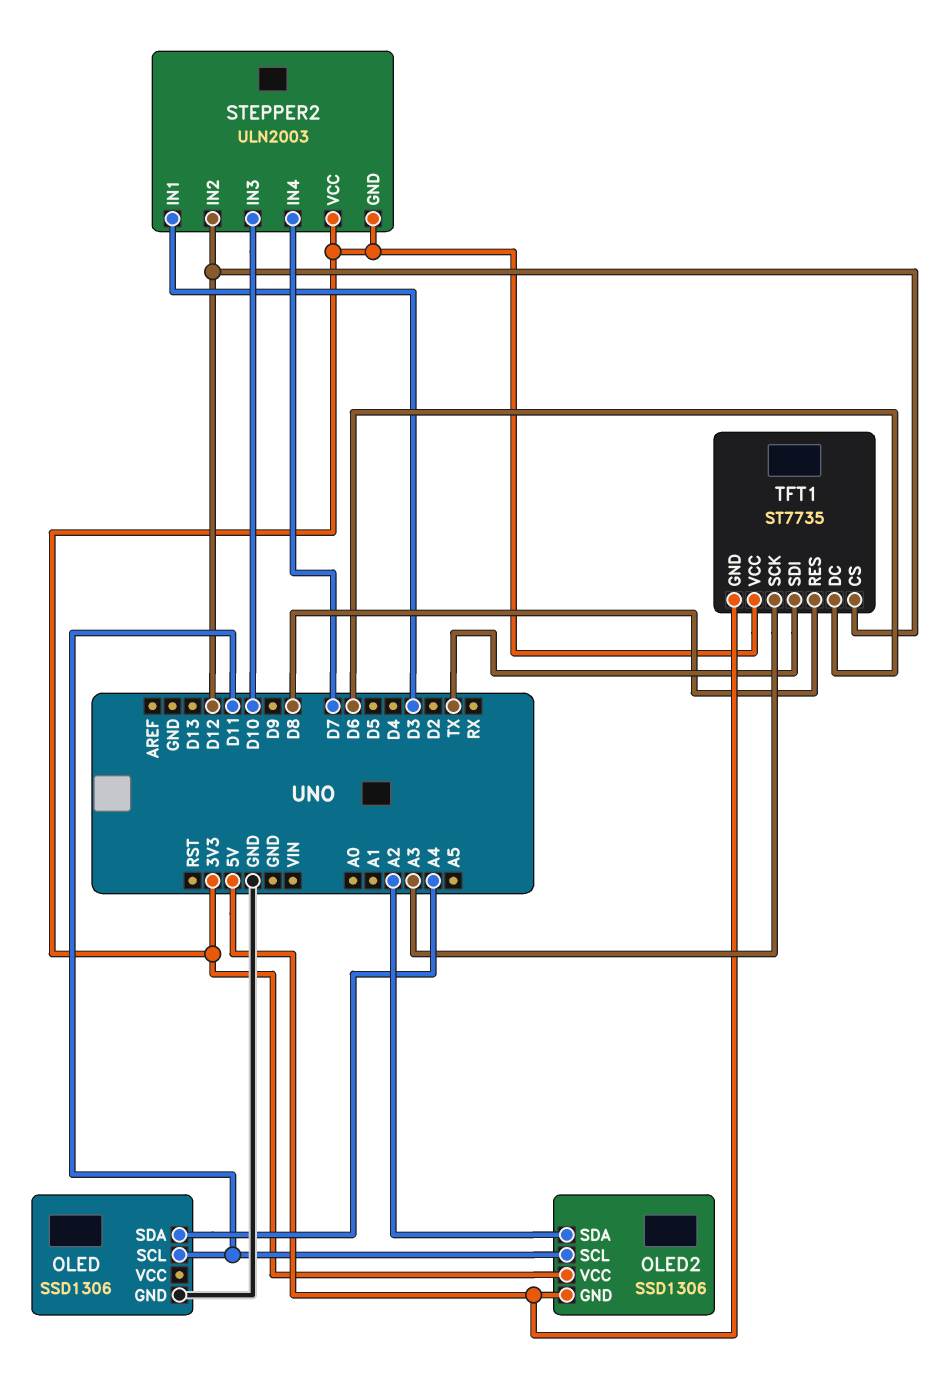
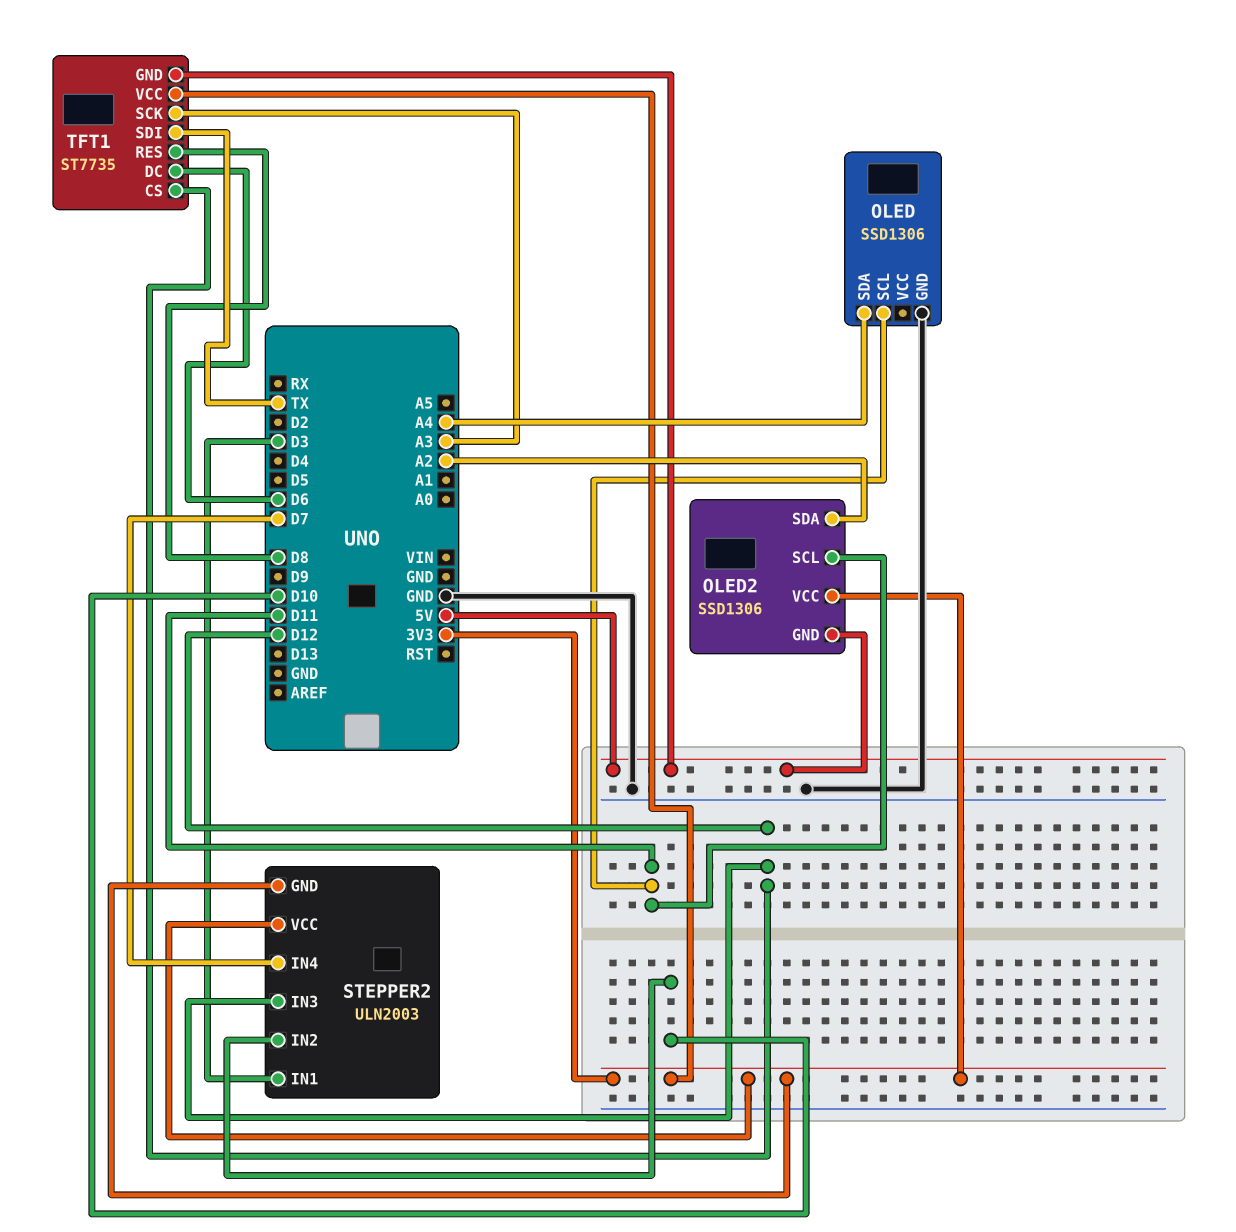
STEPPER2 pin IN2: D12 -> D10
STEPPER2 pin IN3: D10 -> D12

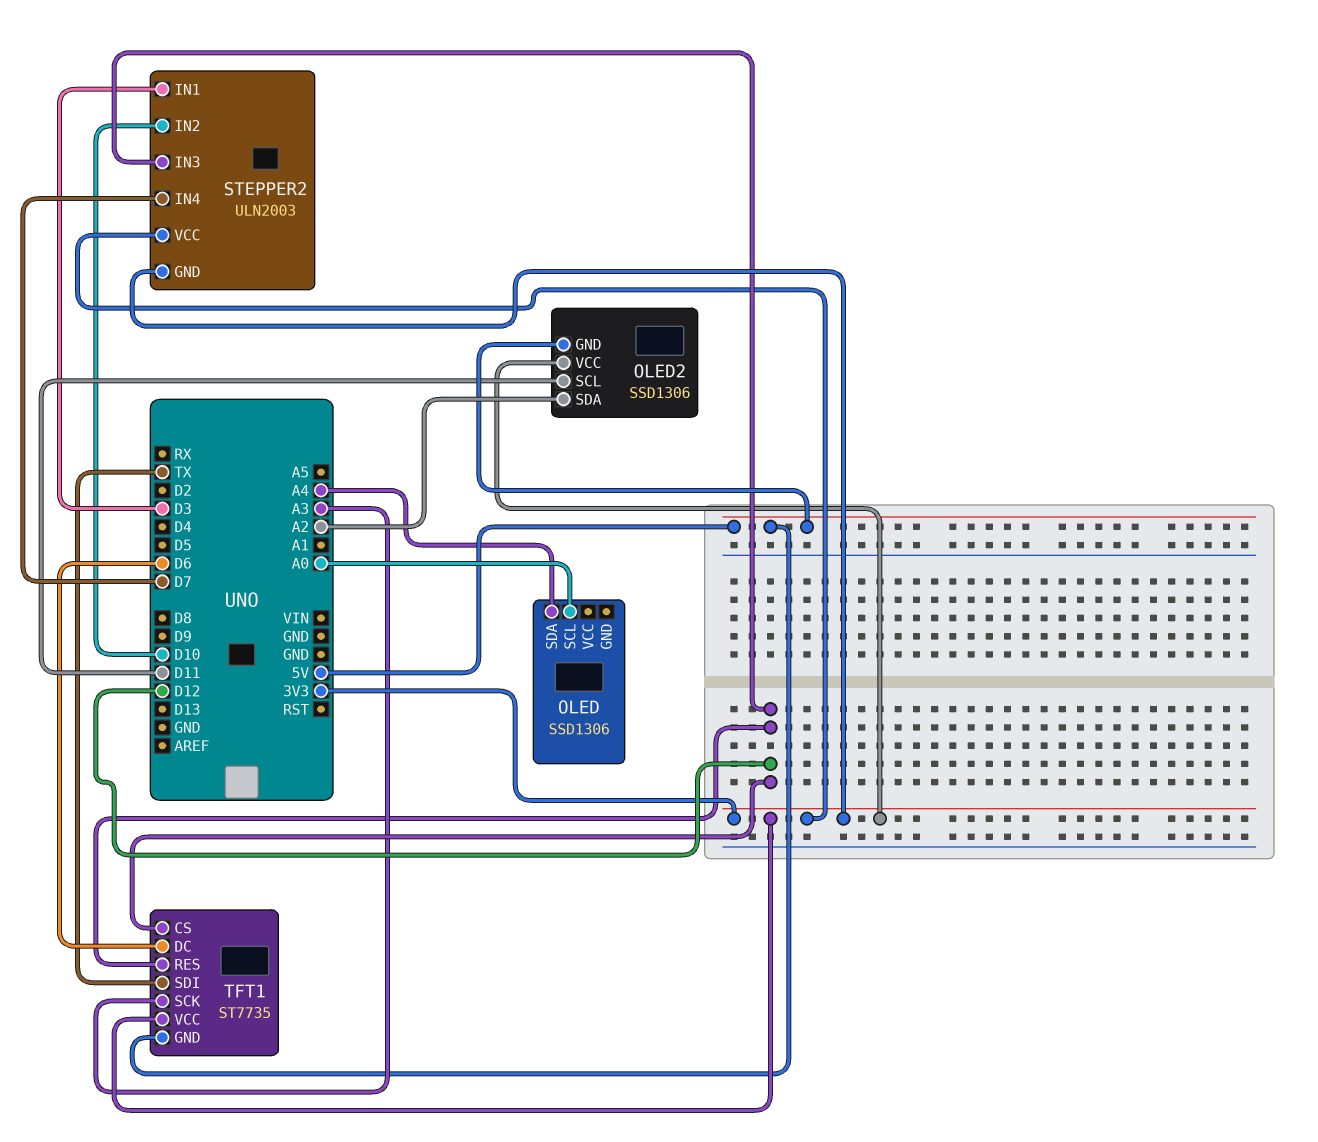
OLED pin GND: GND -> none
OLED pin SCL: D11 -> A0
TFT1 pin RES: D8 -> D12

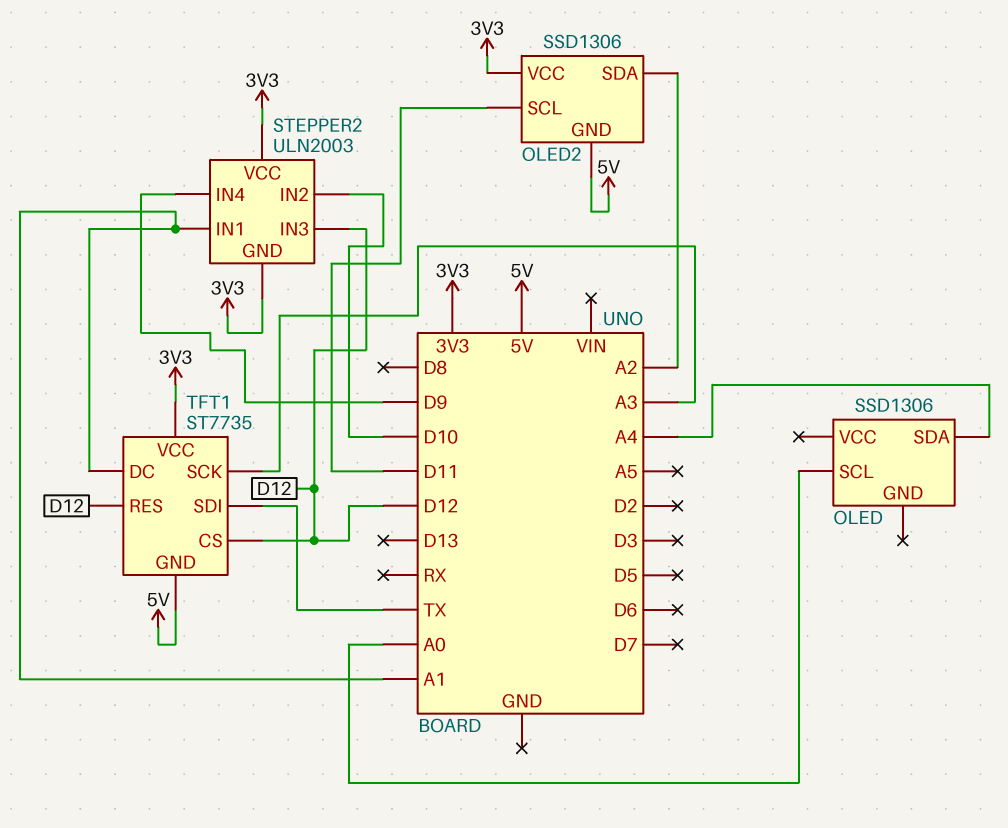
STEPPER2 pin IN1: D3 -> A1
STEPPER2 pin IN4: D7 -> D9
TFT1 pin DC: D6 -> A1

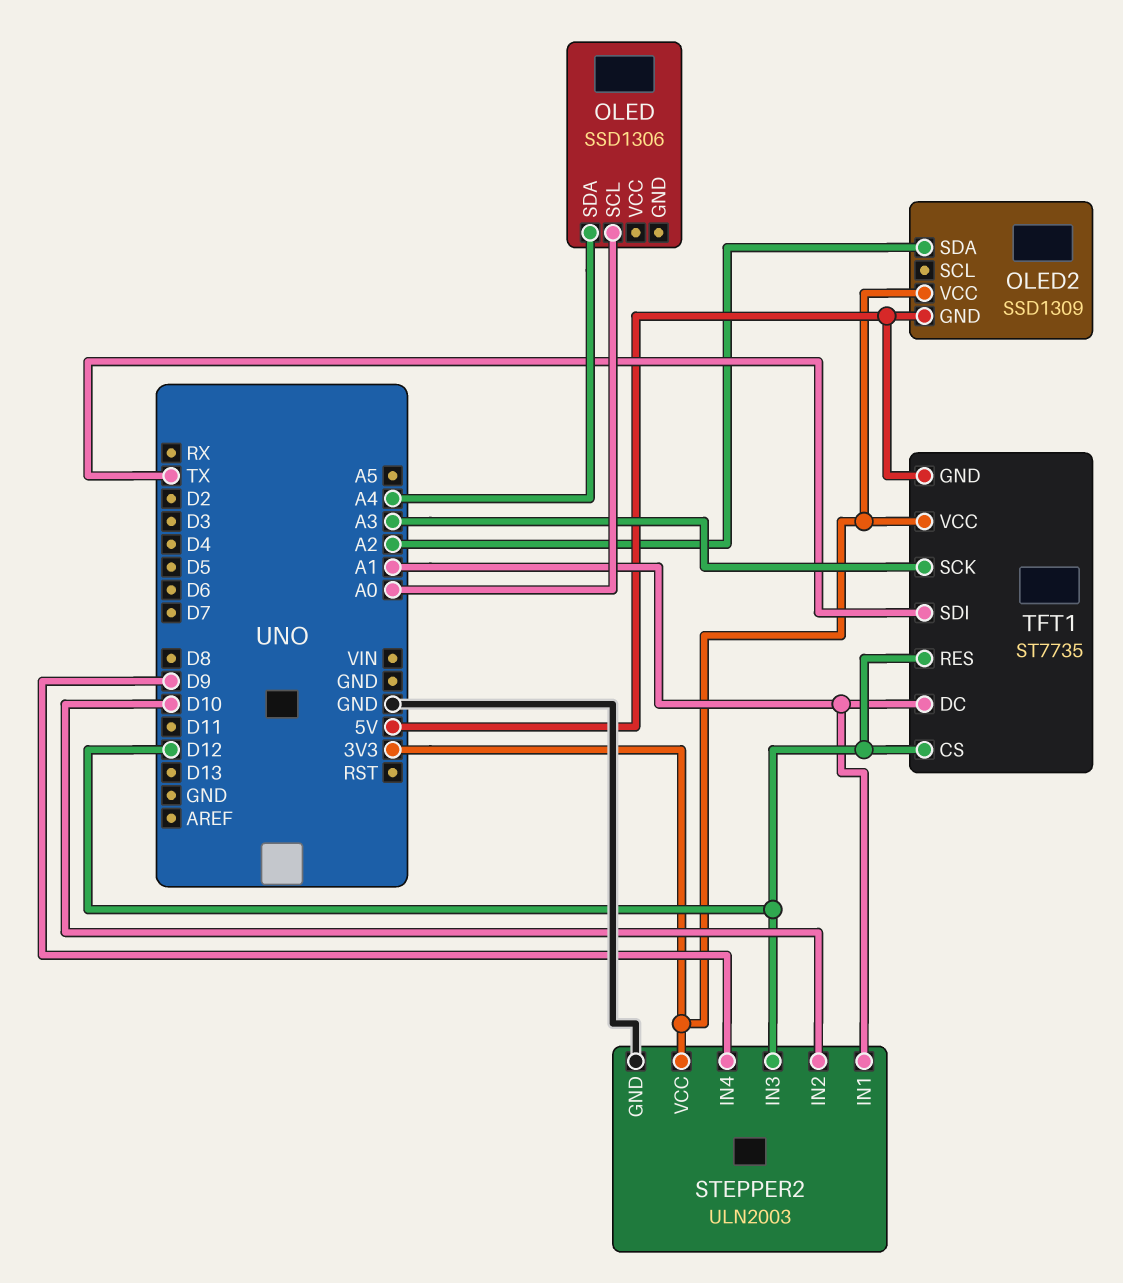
OLED2: SSD1306 -> SSD1309
OLED2 pin SCL: D11 -> none
STEPPER2 pin GND: 3V3 -> GND

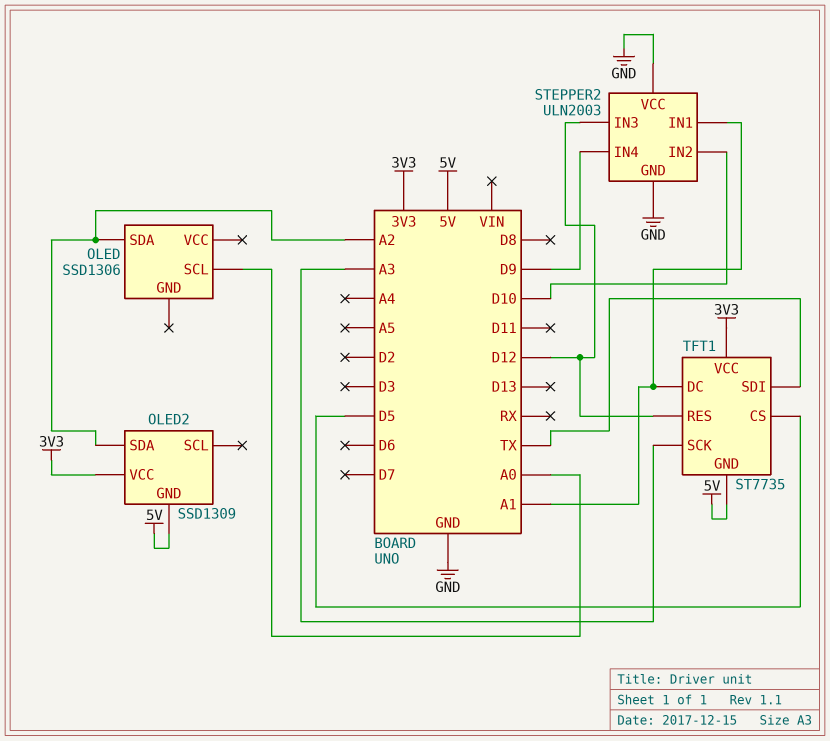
OLED pin SDA: A4 -> A2
STEPPER2 pin VCC: 3V3 -> GND
TFT1 pin CS: D12 -> D5

